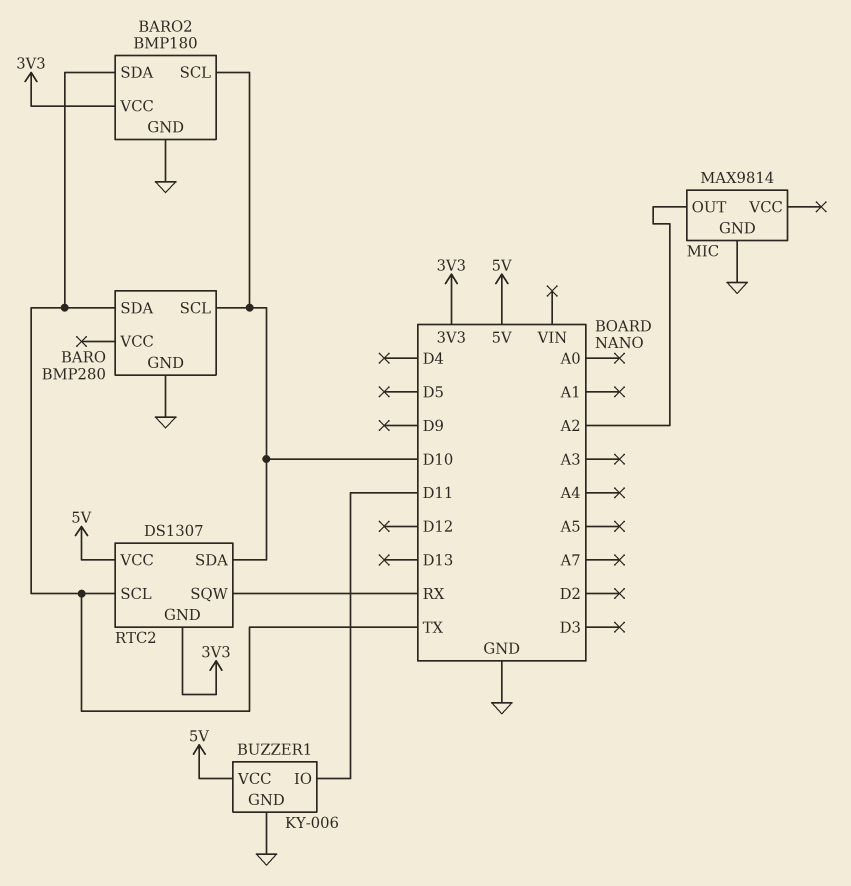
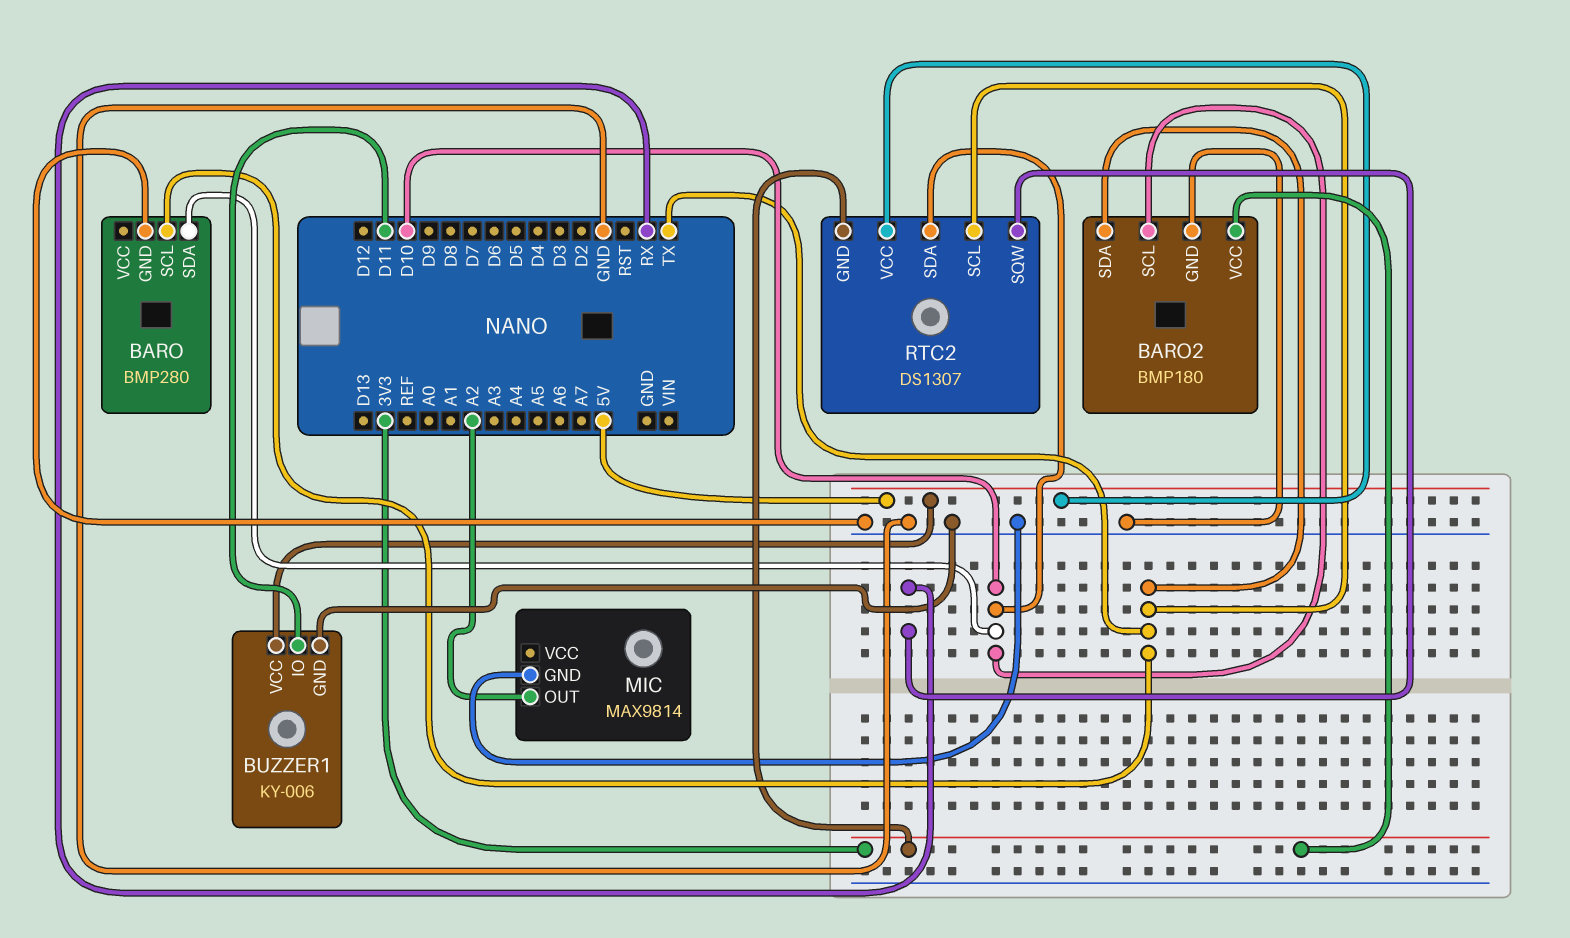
BARO pin SCL: D10 -> TX
BARO pin SDA: TX -> D10

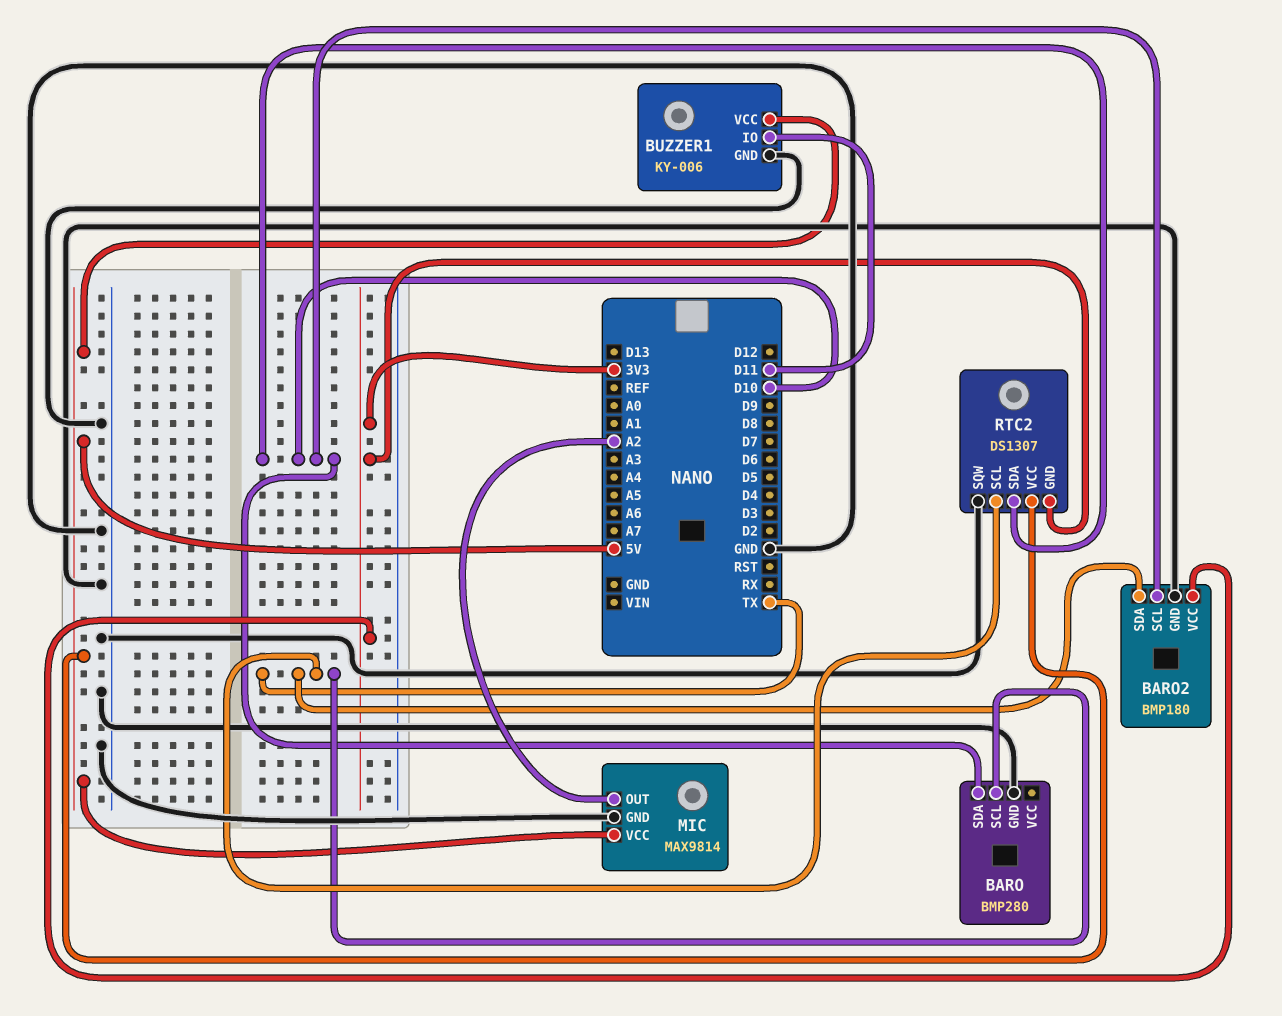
MIC pin VCC: none -> 5V
RTC2 pin SQW: RX -> GND

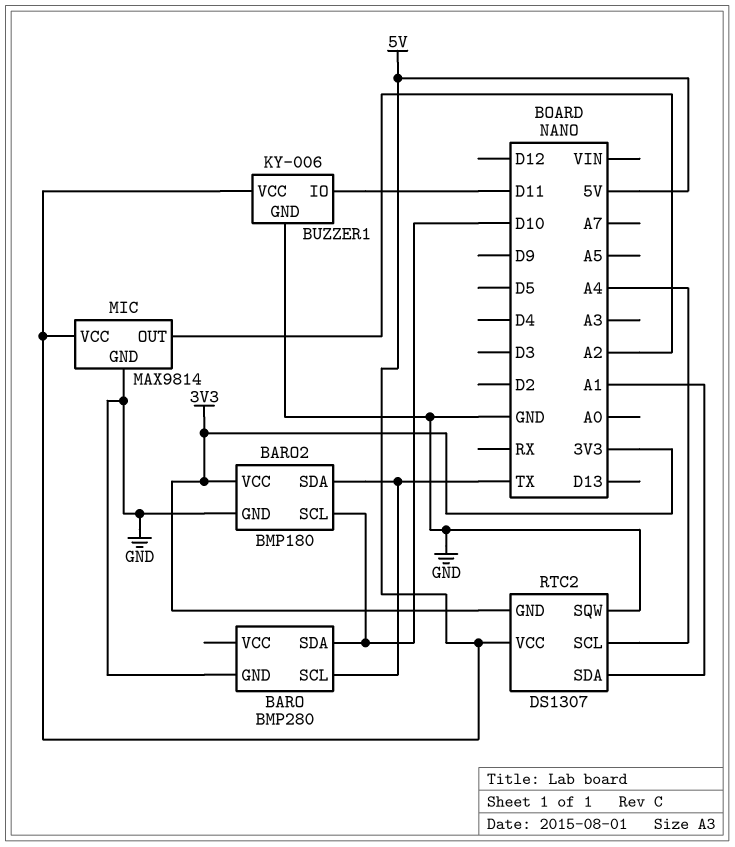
RTC2 pin SCL: TX -> A4
RTC2 pin SDA: D10 -> A1

